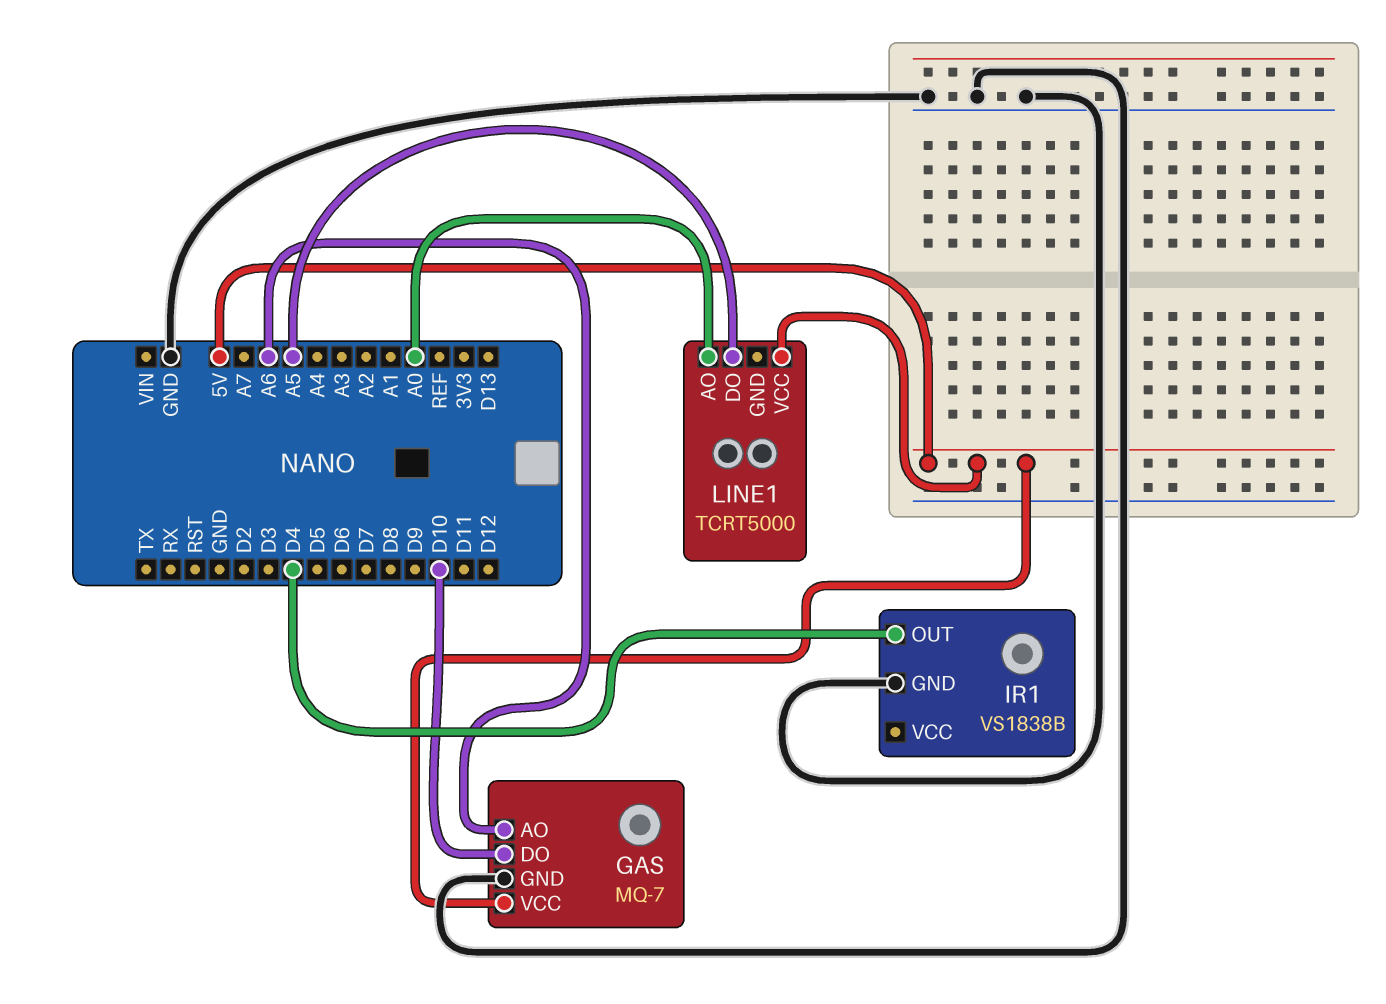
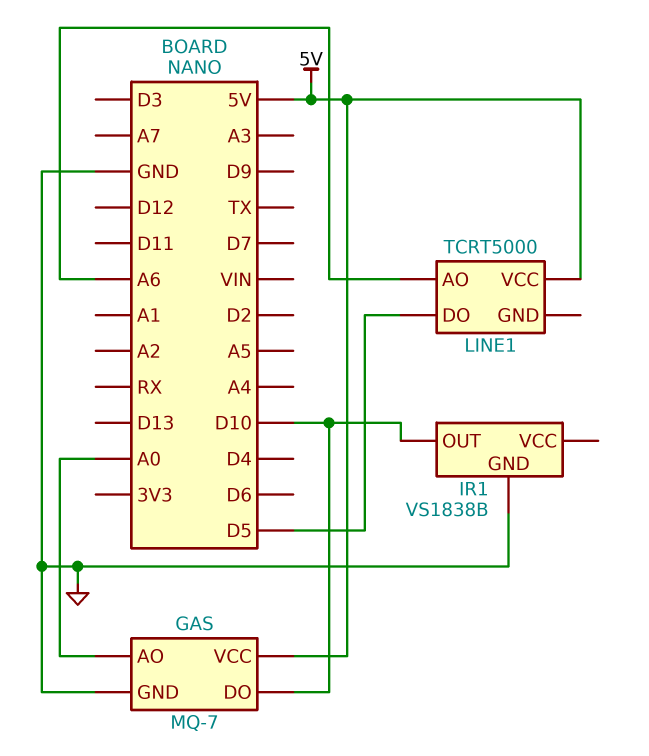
GAS pin AO: A6 -> A0
IR1 pin OUT: D4 -> D10
LINE1 pin AO: A0 -> A6
LINE1 pin DO: A5 -> D5

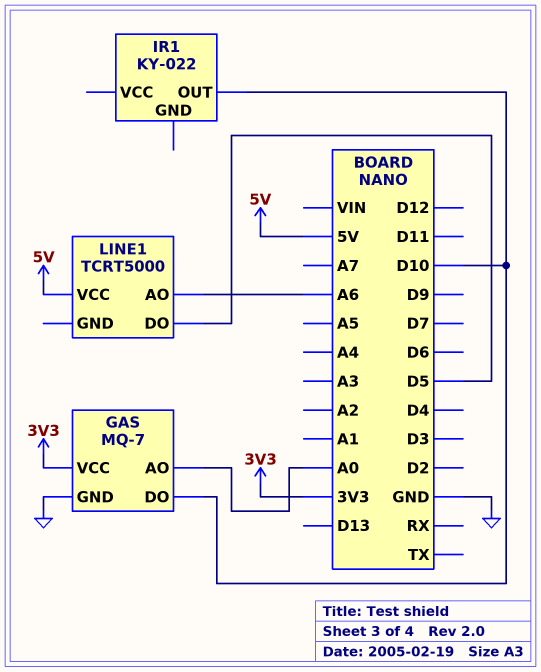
GAS pin VCC: 5V -> 3V3
IR1: VS1838B -> KY-022
IR1 pin GND: GND -> none

